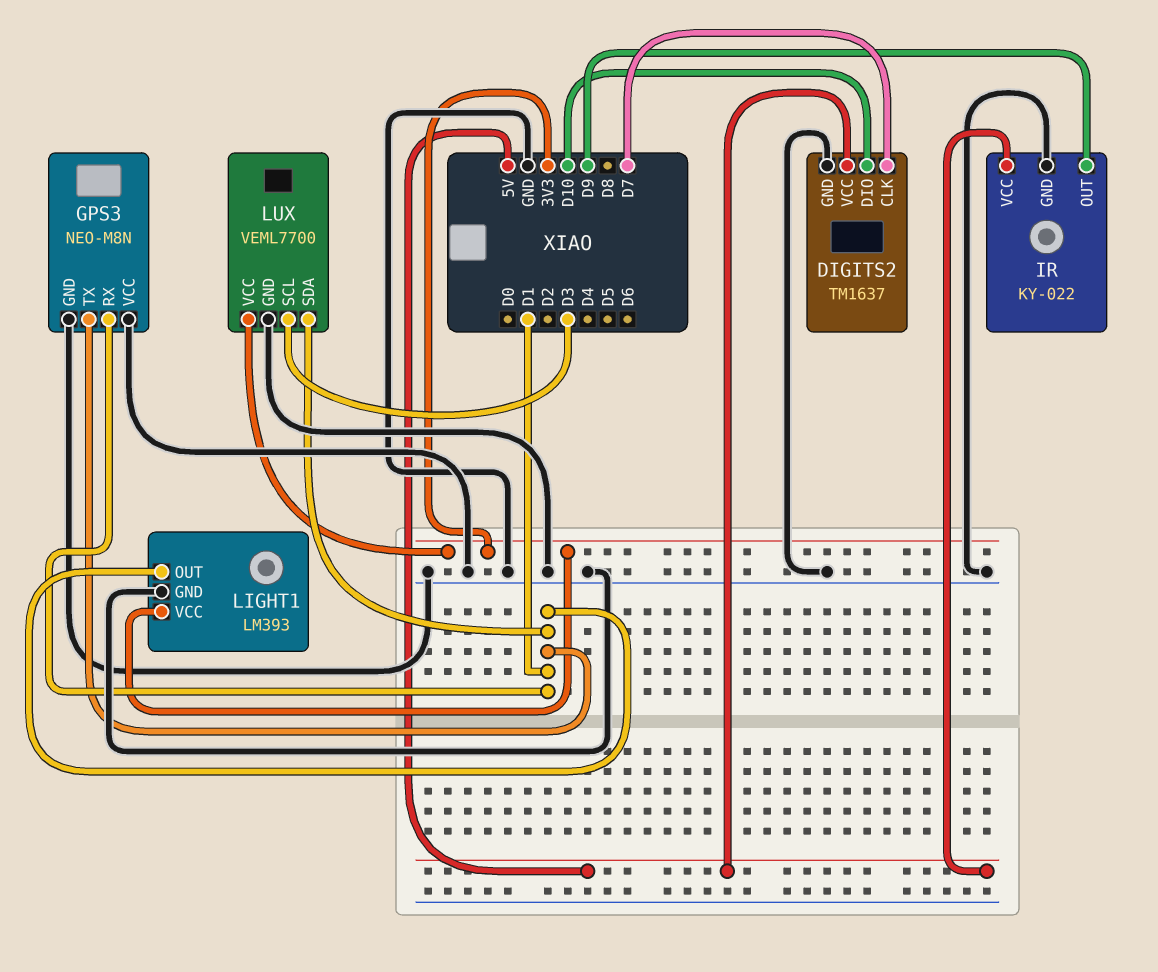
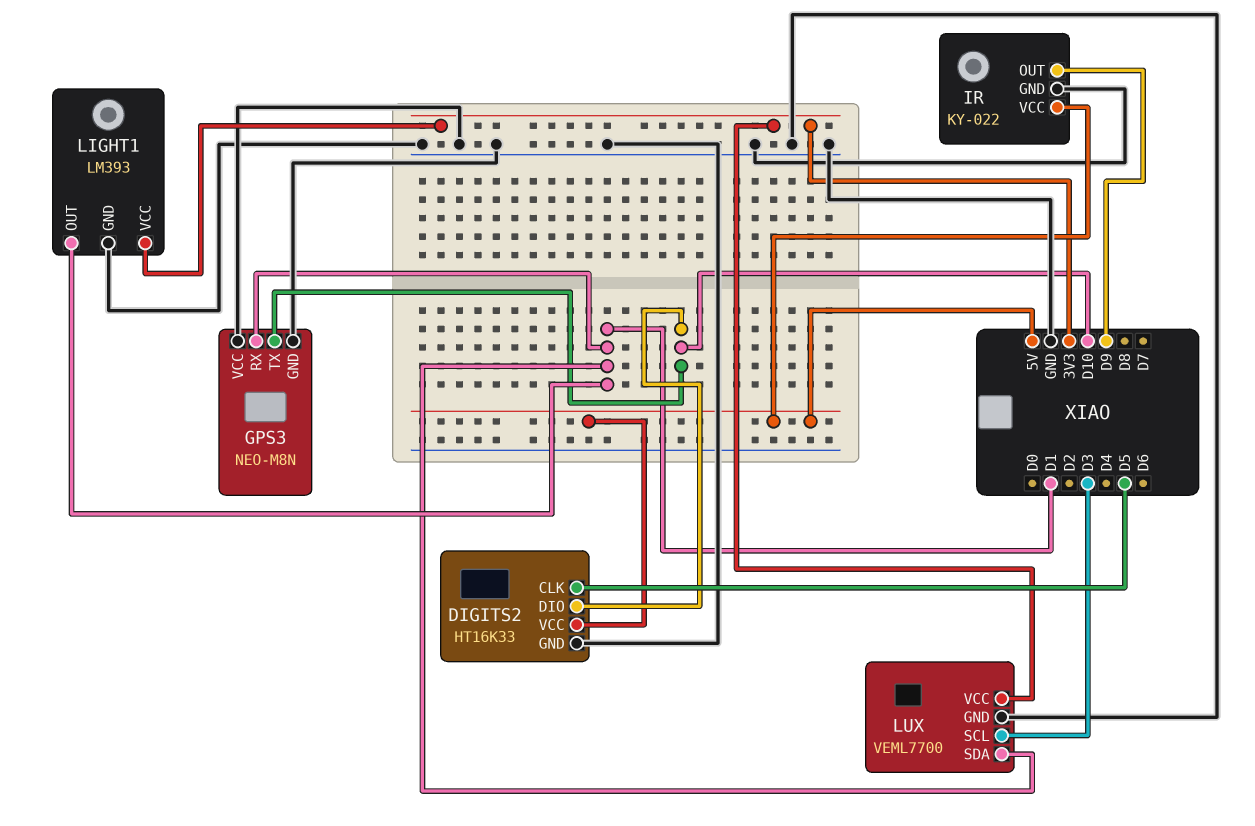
DIGITS2: TM1637 -> HT16K33
DIGITS2 pin CLK: D7 -> D5
GPS3 pin TX: D1 -> D10

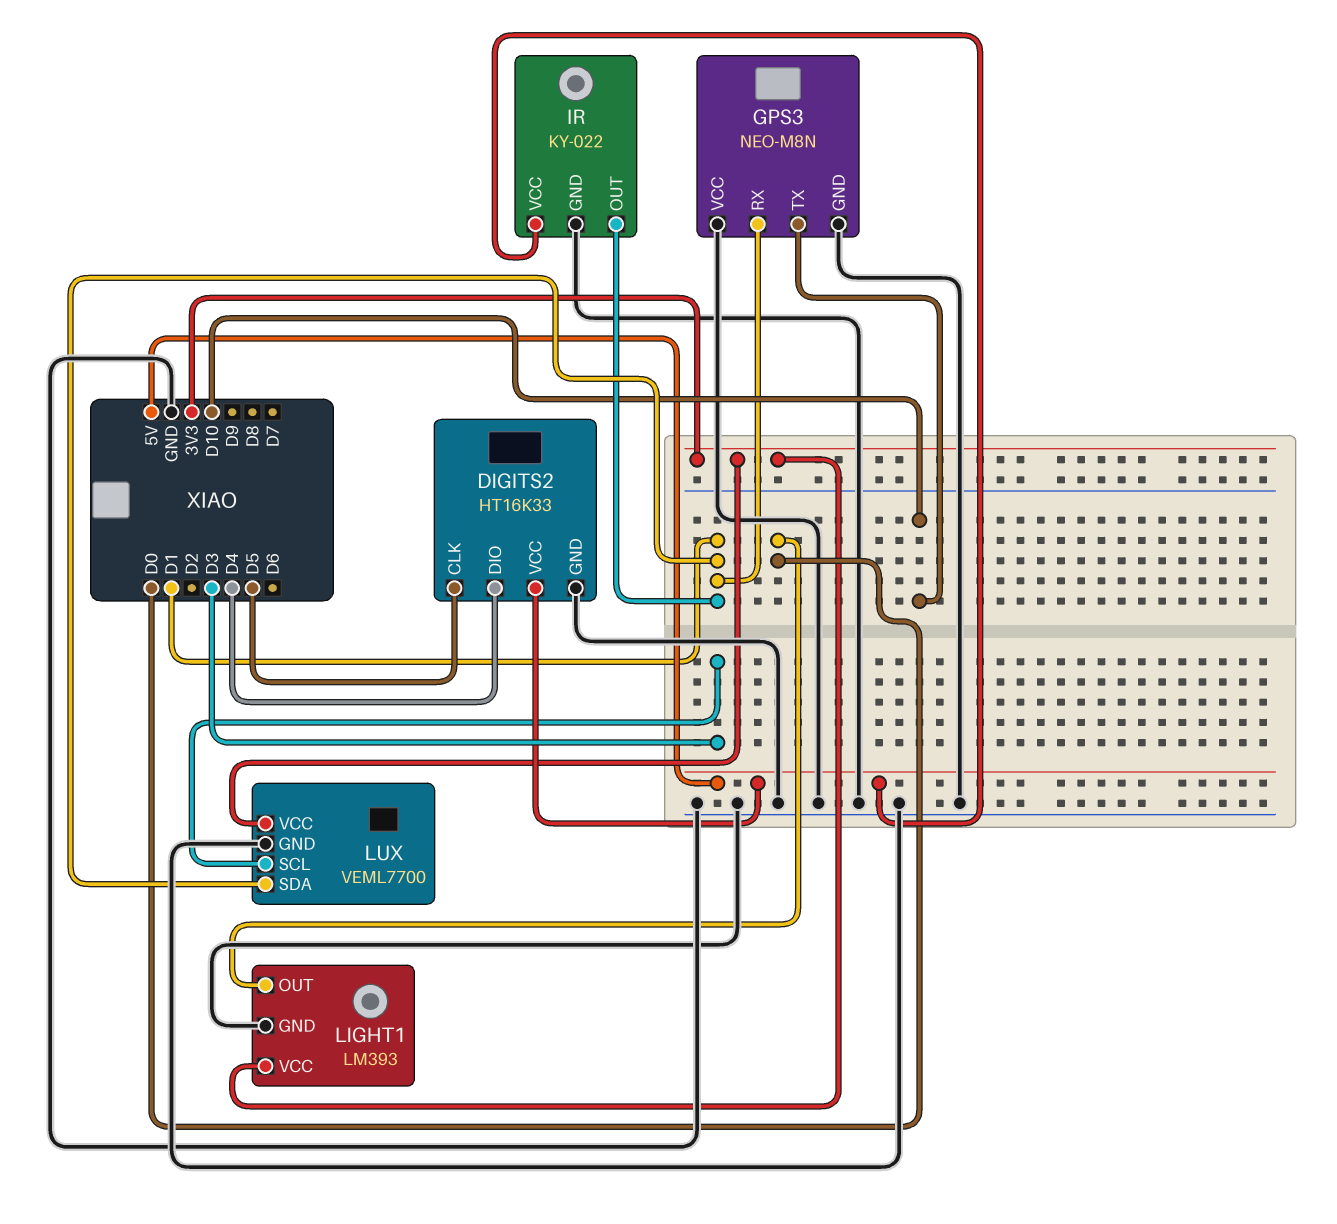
DIGITS2 pin DIO: D10 -> D4
IR pin OUT: D9 -> D1
LIGHT1 pin OUT: D1 -> D0

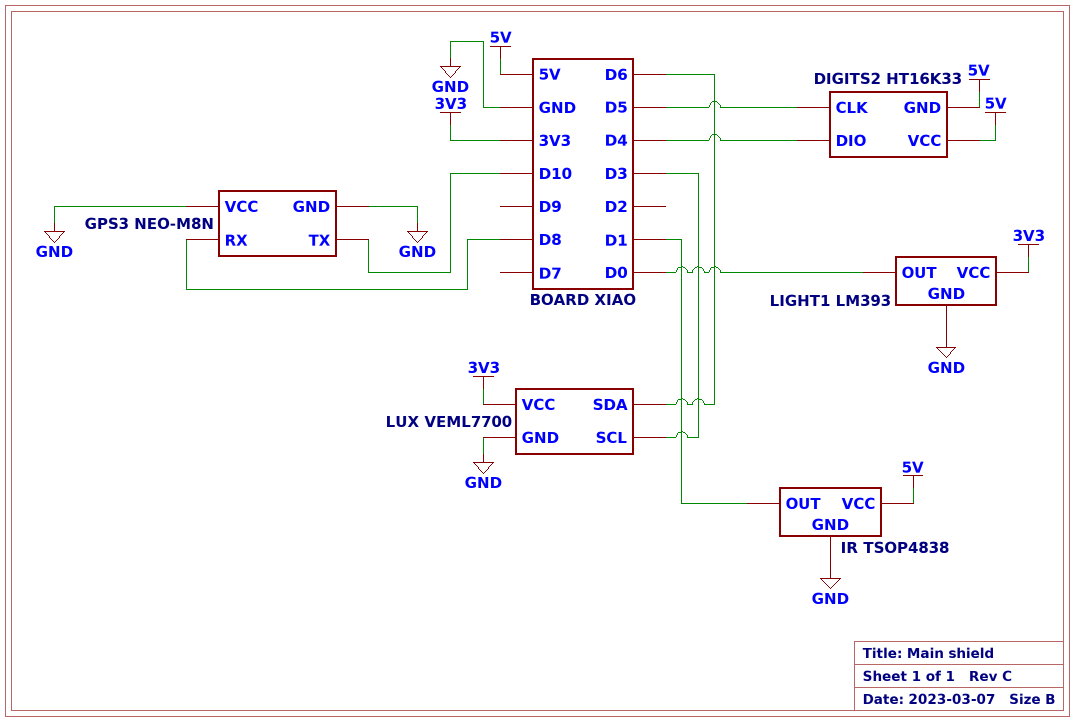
DIGITS2 pin GND: GND -> 5V
GPS3 pin RX: D1 -> D8
IR: KY-022 -> TSOP4838
LUX pin SDA: D1 -> D6

